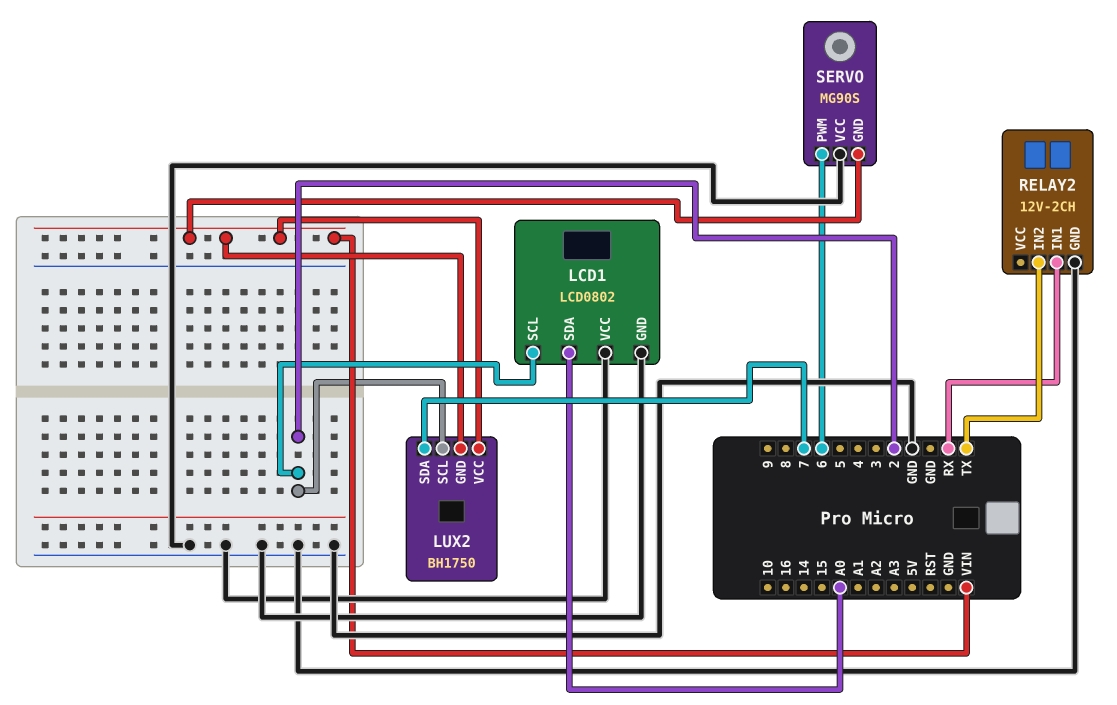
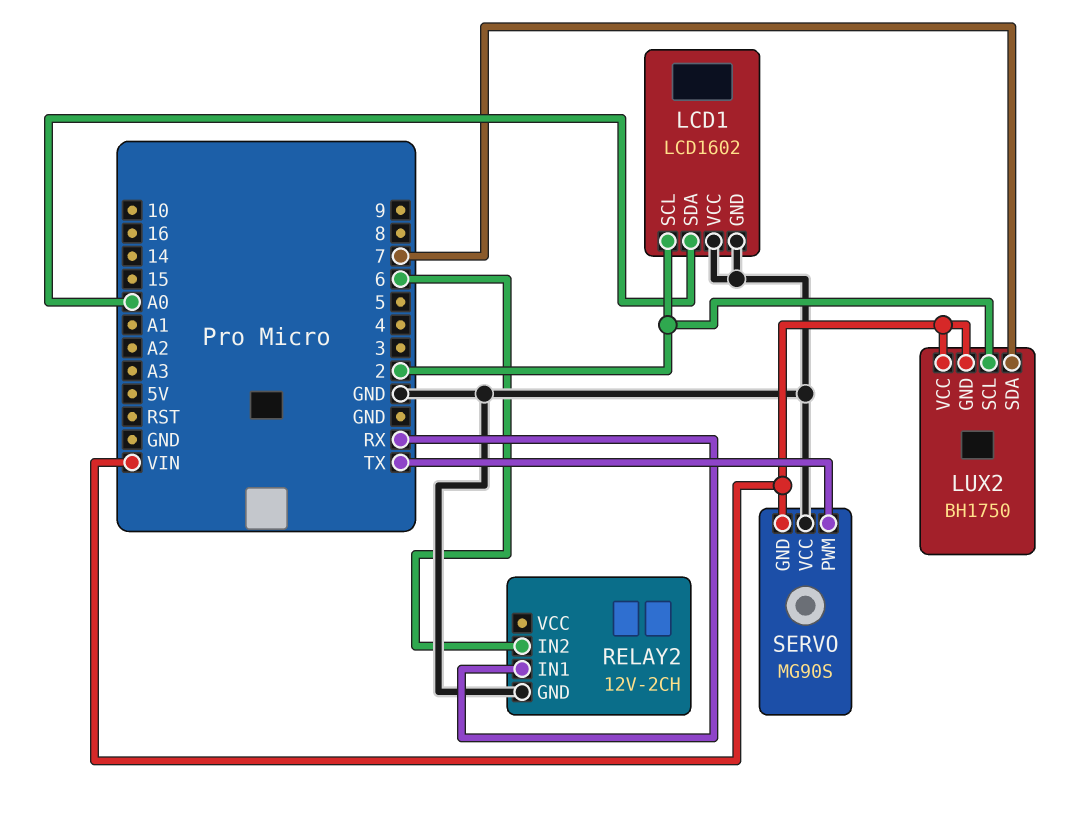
LCD1: LCD0802 -> LCD1602
RELAY2 pin IN2: TX -> 6
SERVO pin PWM: 6 -> TX

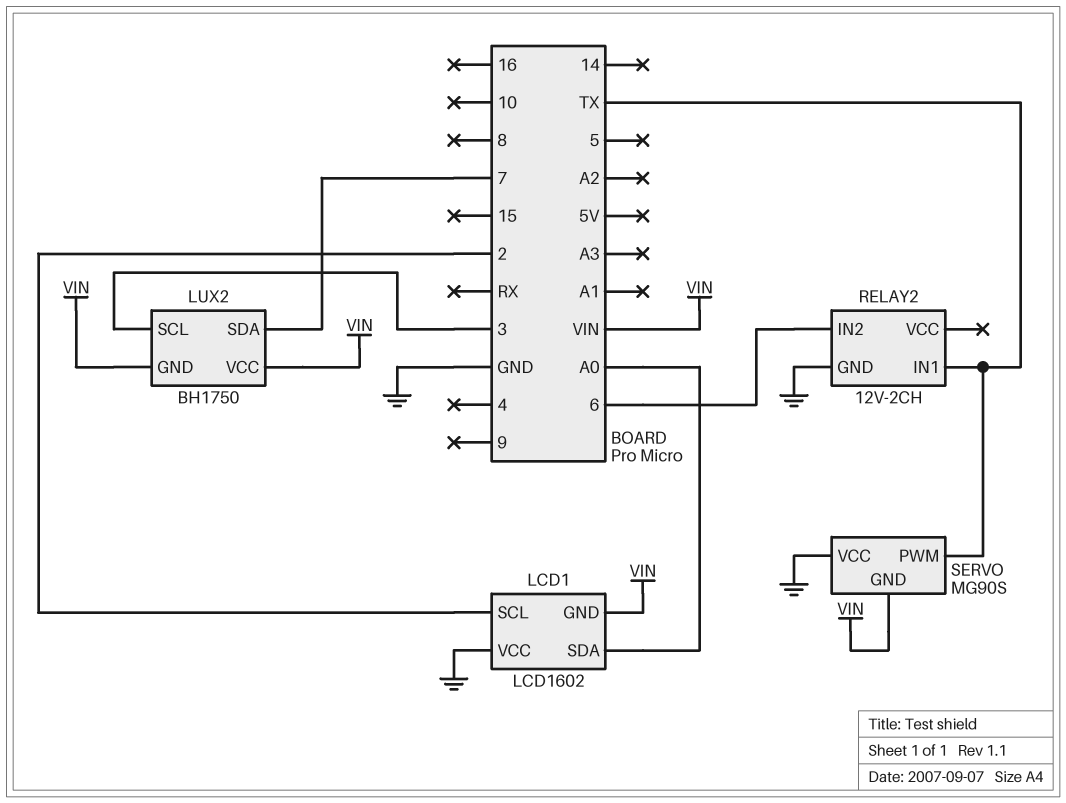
LCD1 pin GND: GND -> VIN
LUX2 pin SCL: 2 -> 3
RELAY2 pin IN1: RX -> TX

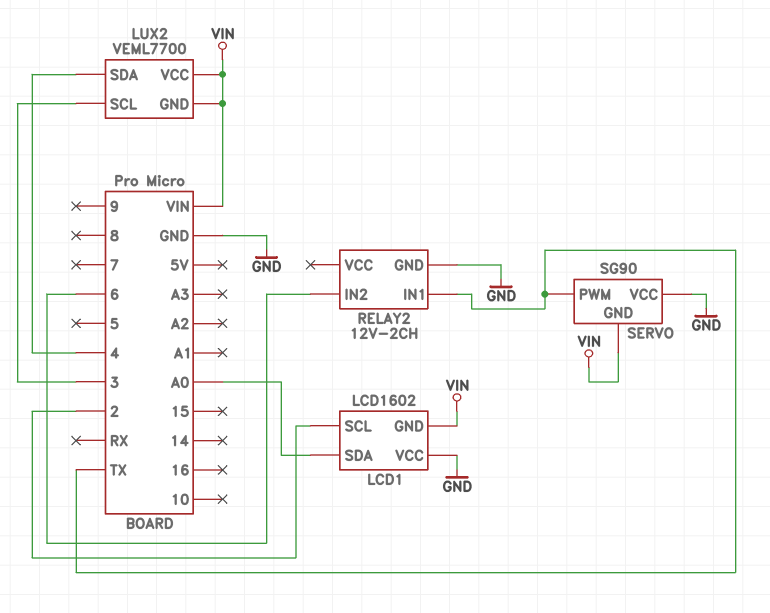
LUX2: BH1750 -> VEML7700
LUX2 pin SDA: 7 -> 4
SERVO: MG90S -> SG90

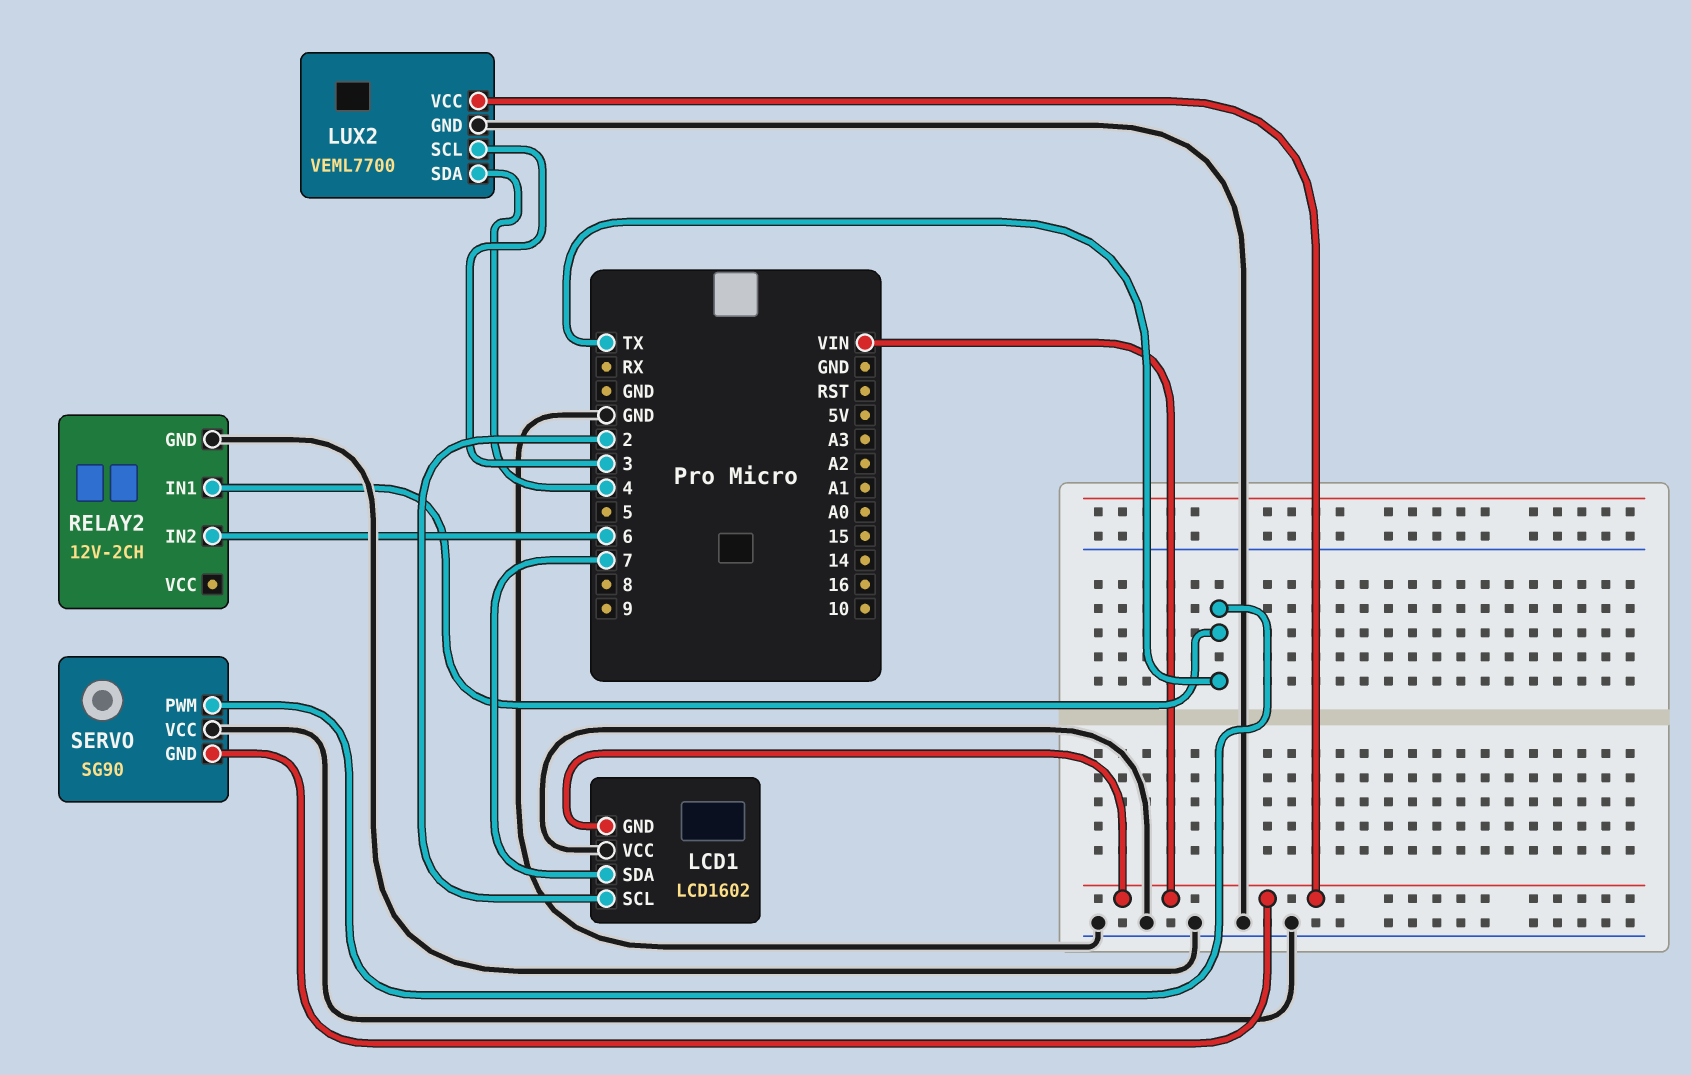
LCD1 pin SDA: A0 -> 7
LUX2 pin GND: VIN -> GND

